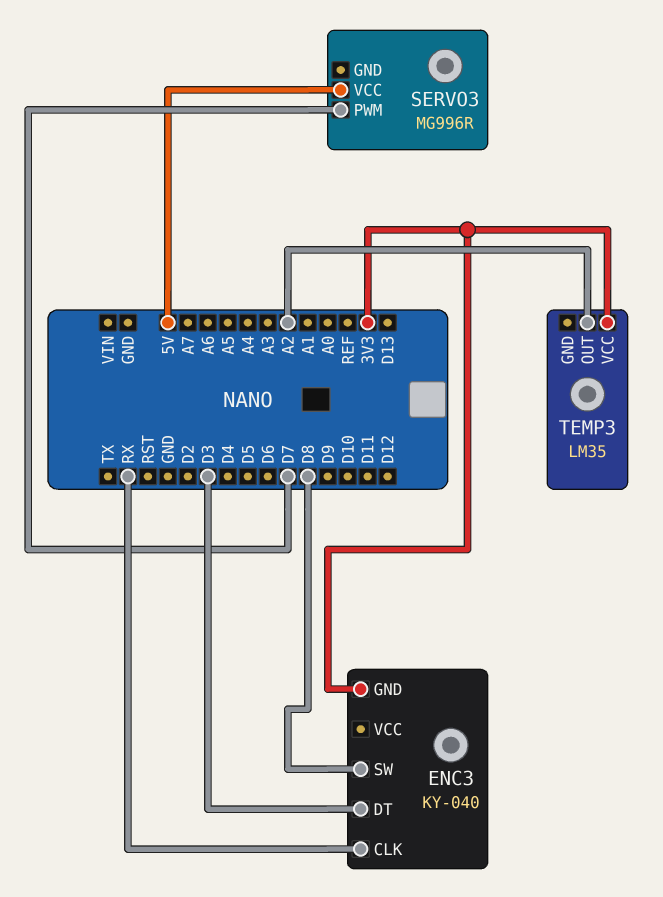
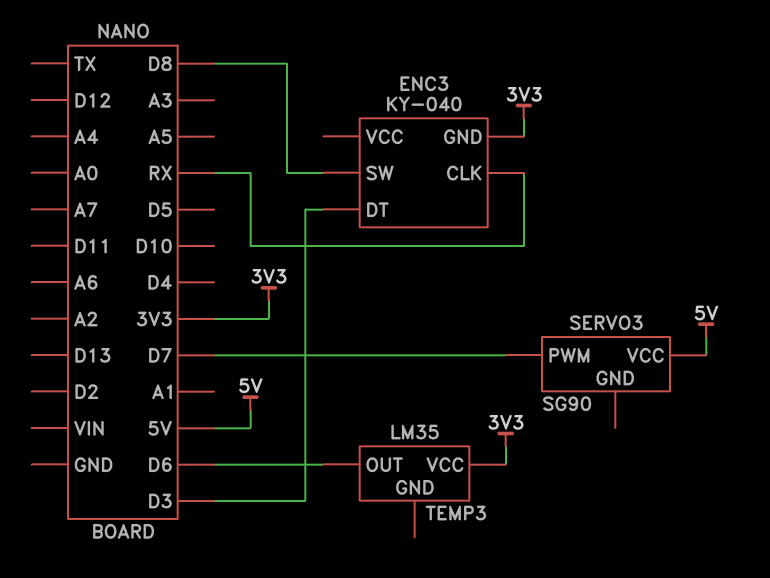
SERVO3: MG996R -> SG90
TEMP3 pin OUT: A2 -> D6

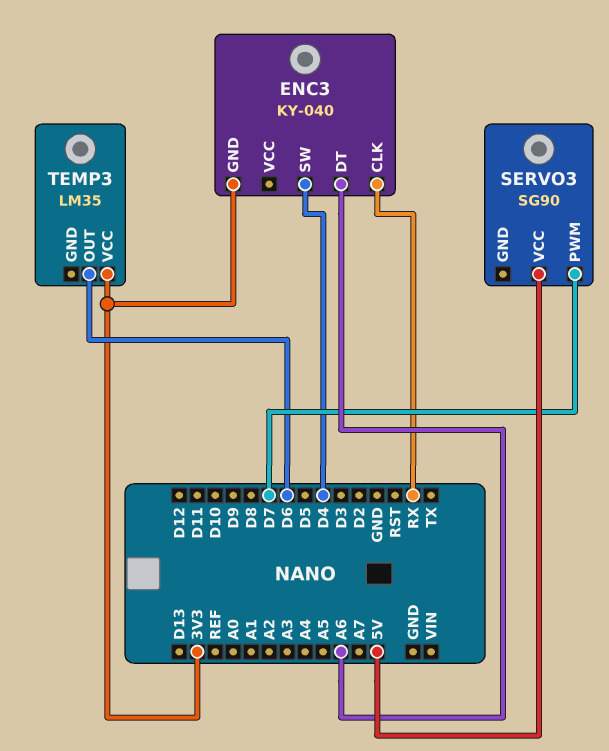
ENC3 pin DT: D3 -> A6
ENC3 pin SW: D8 -> D4

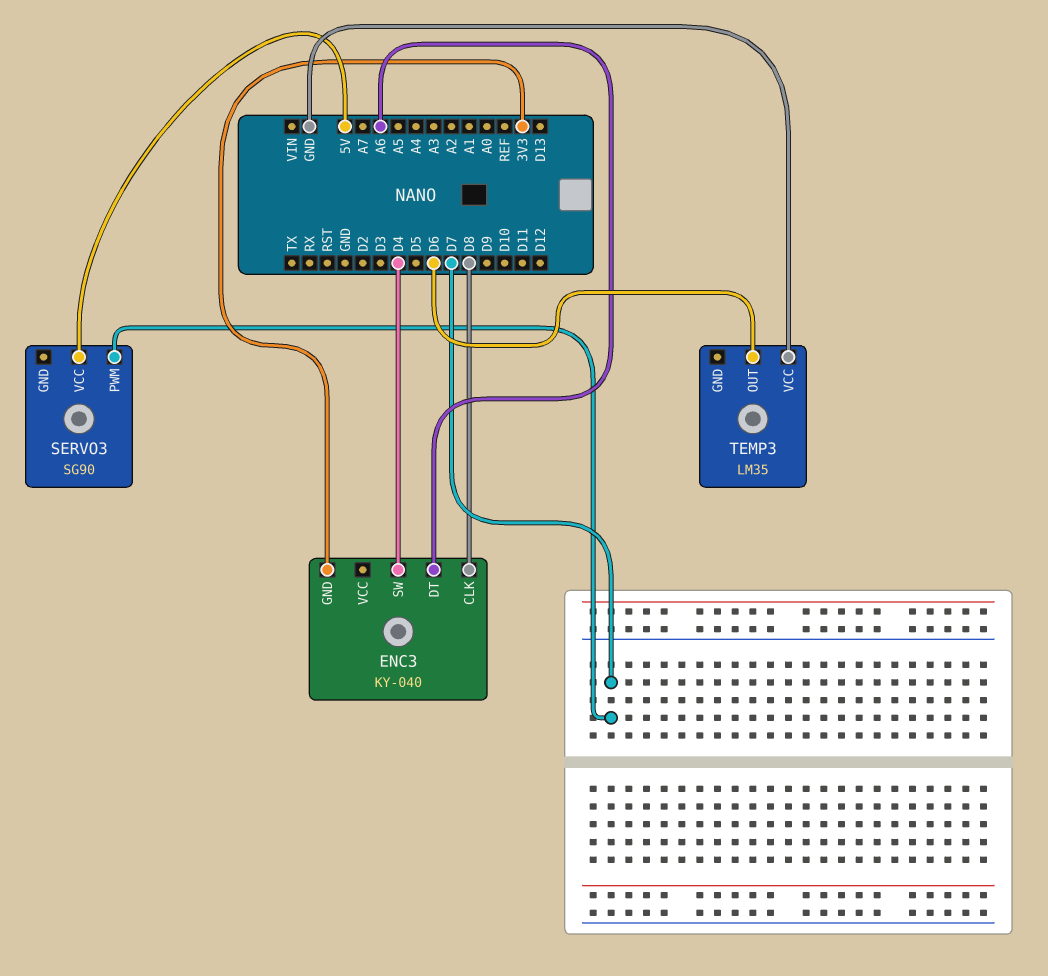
ENC3 pin CLK: RX -> D8
TEMP3 pin VCC: 3V3 -> GND

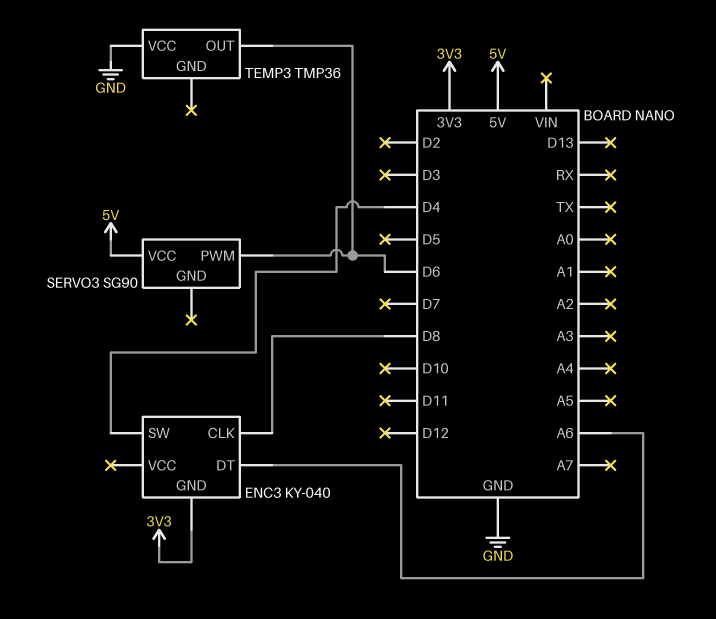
SERVO3 pin PWM: D7 -> D6
TEMP3: LM35 -> TMP36

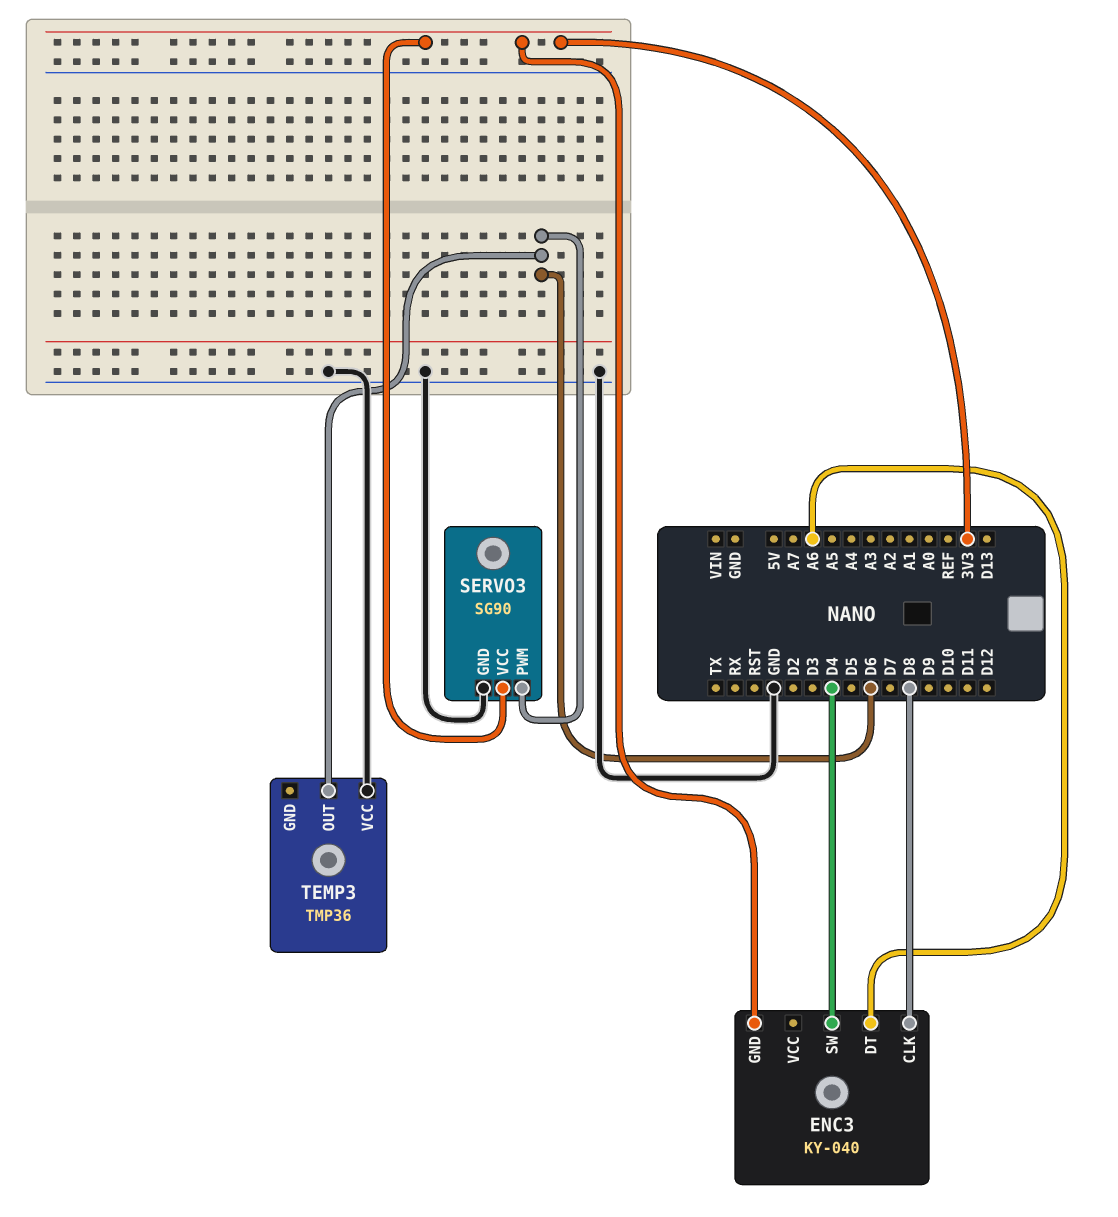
SERVO3 pin GND: none -> GND
SERVO3 pin VCC: 5V -> 3V3

